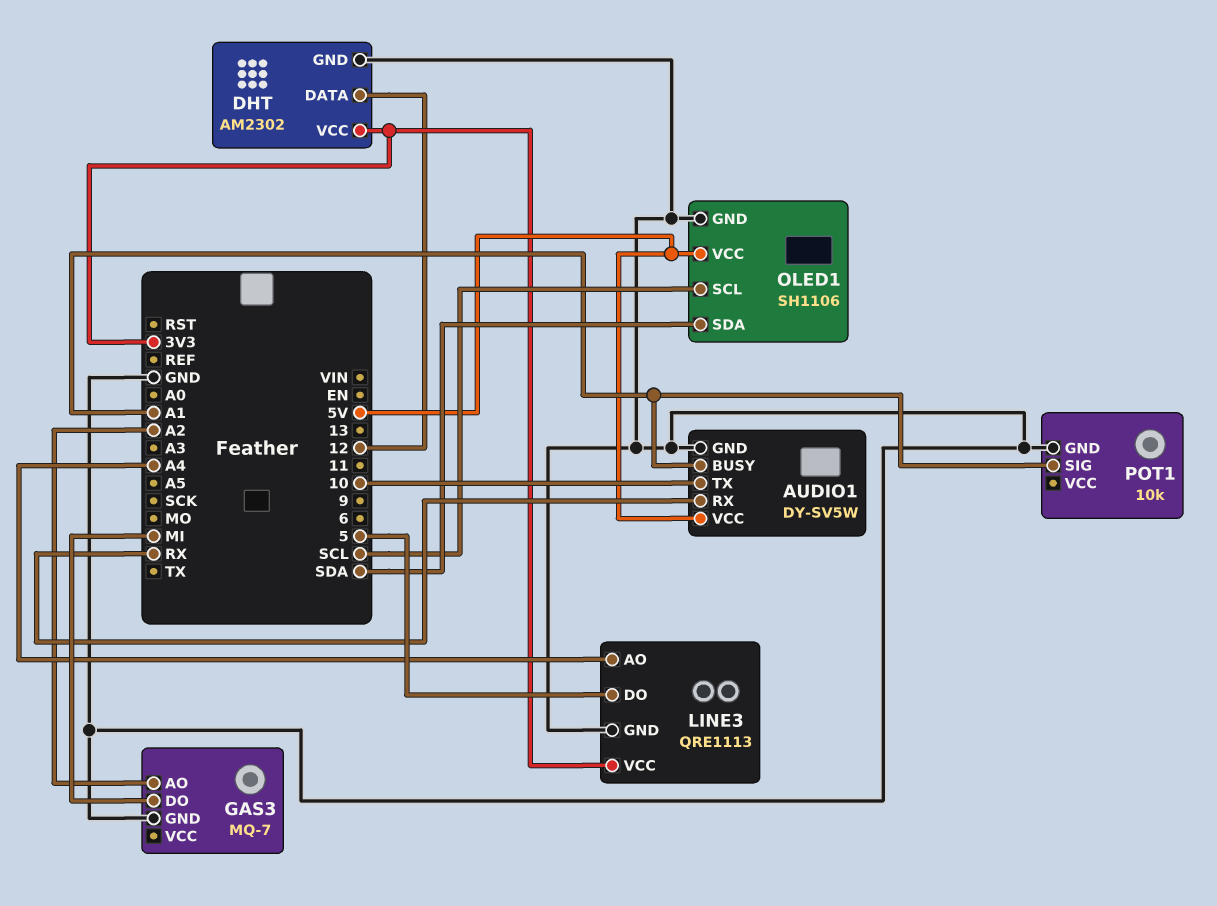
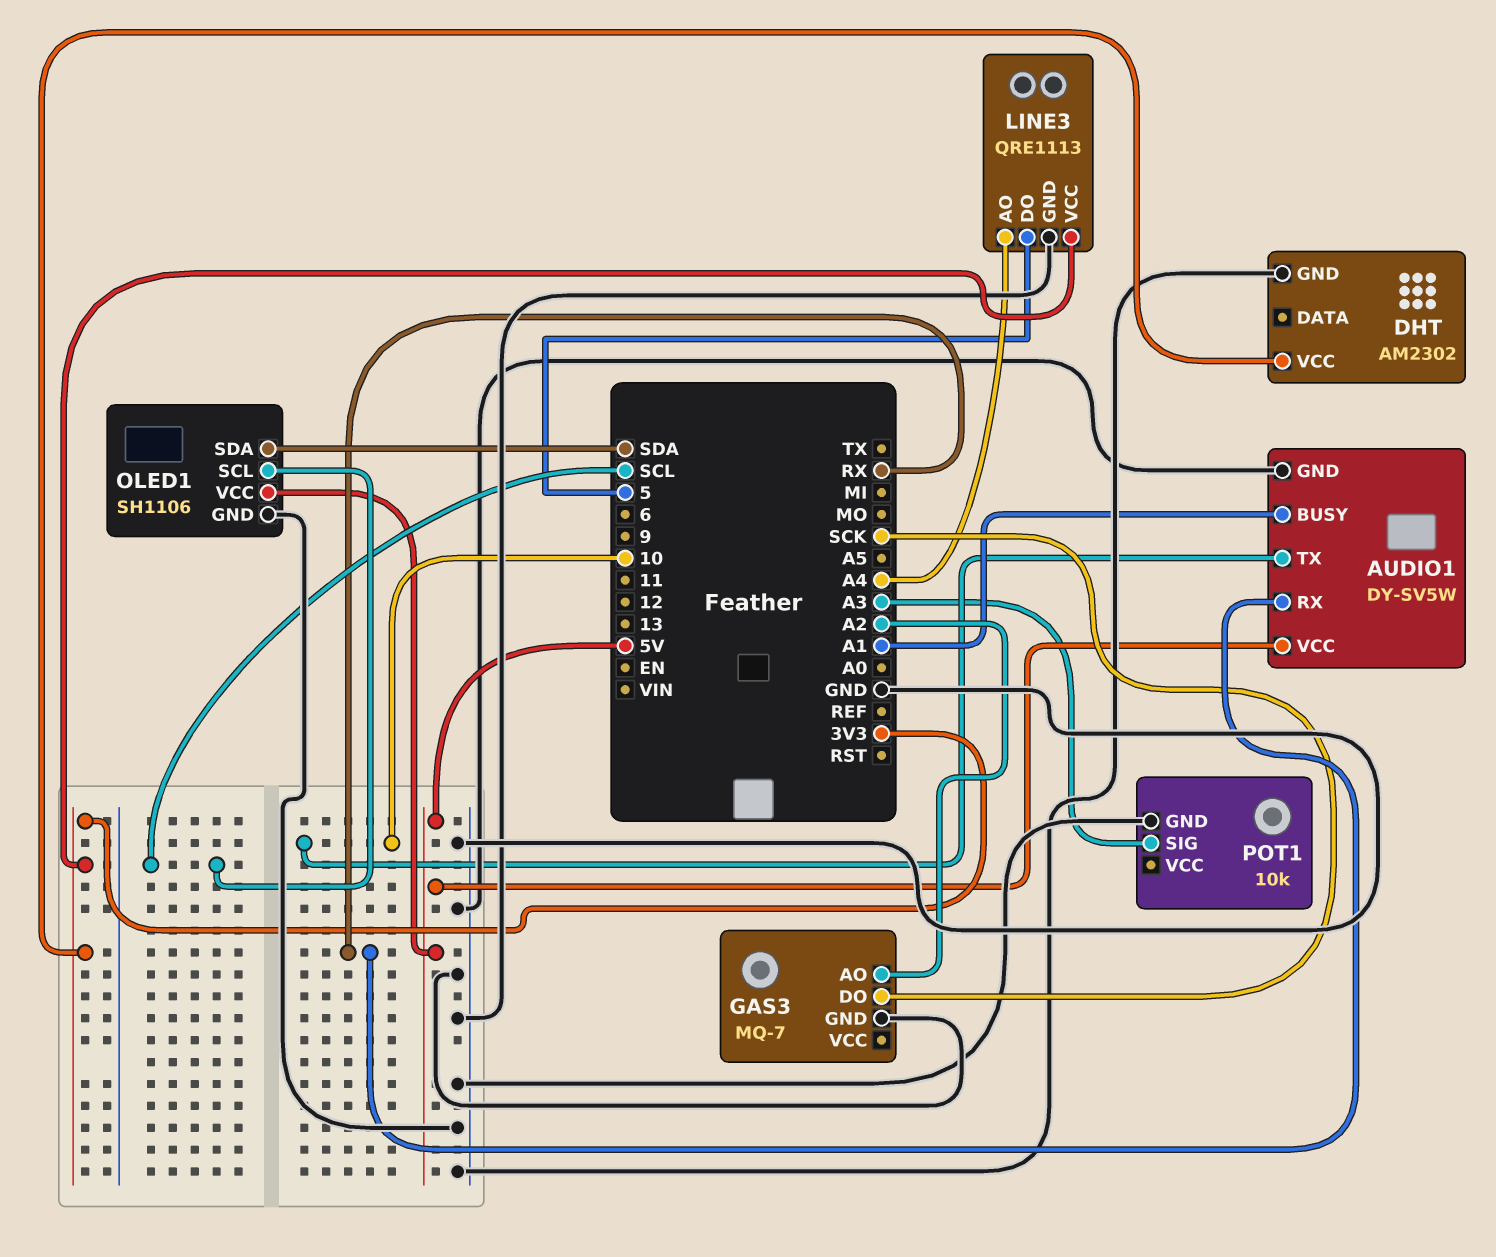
DHT pin DATA: 12 -> none
GAS3 pin DO: MI -> SCK
POT1 pin SIG: A1 -> A3

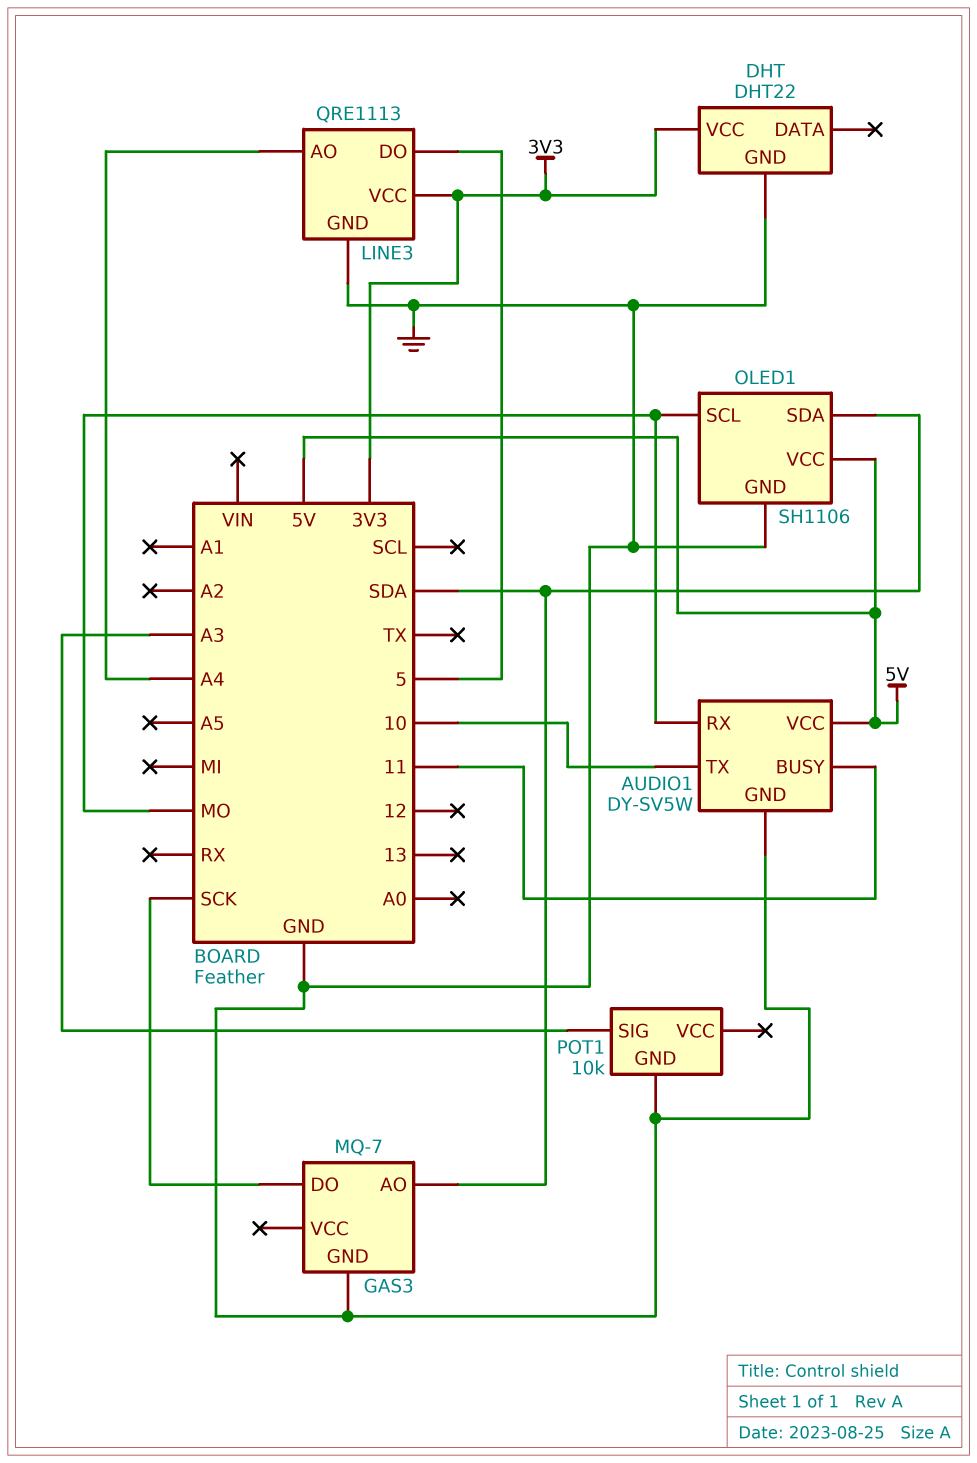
AUDIO1 pin BUSY: A1 -> 11
AUDIO1 pin RX: RX -> MO
DHT: AM2302 -> DHT22
GAS3 pin AO: A2 -> SDA
OLED1 pin SCL: SCL -> MO

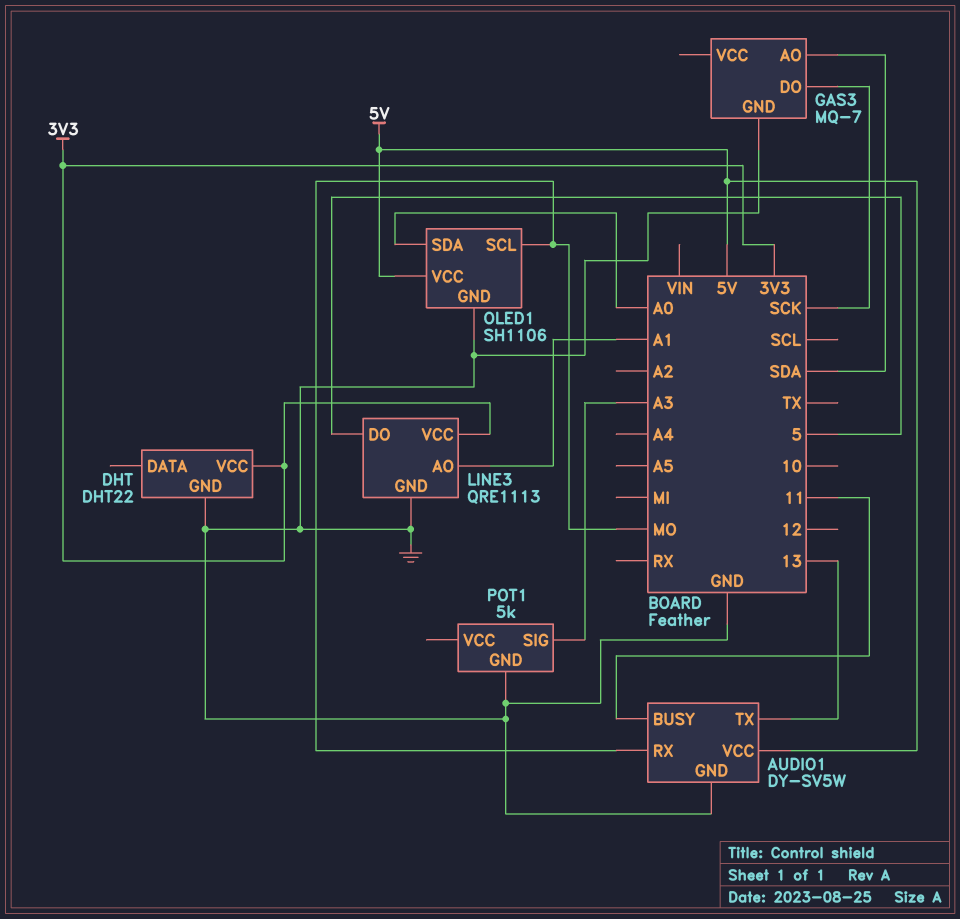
AUDIO1 pin TX: 10 -> 13
LINE3 pin AO: A4 -> A1
OLED1 pin SDA: SDA -> A0
POT1: 10k -> 5k

